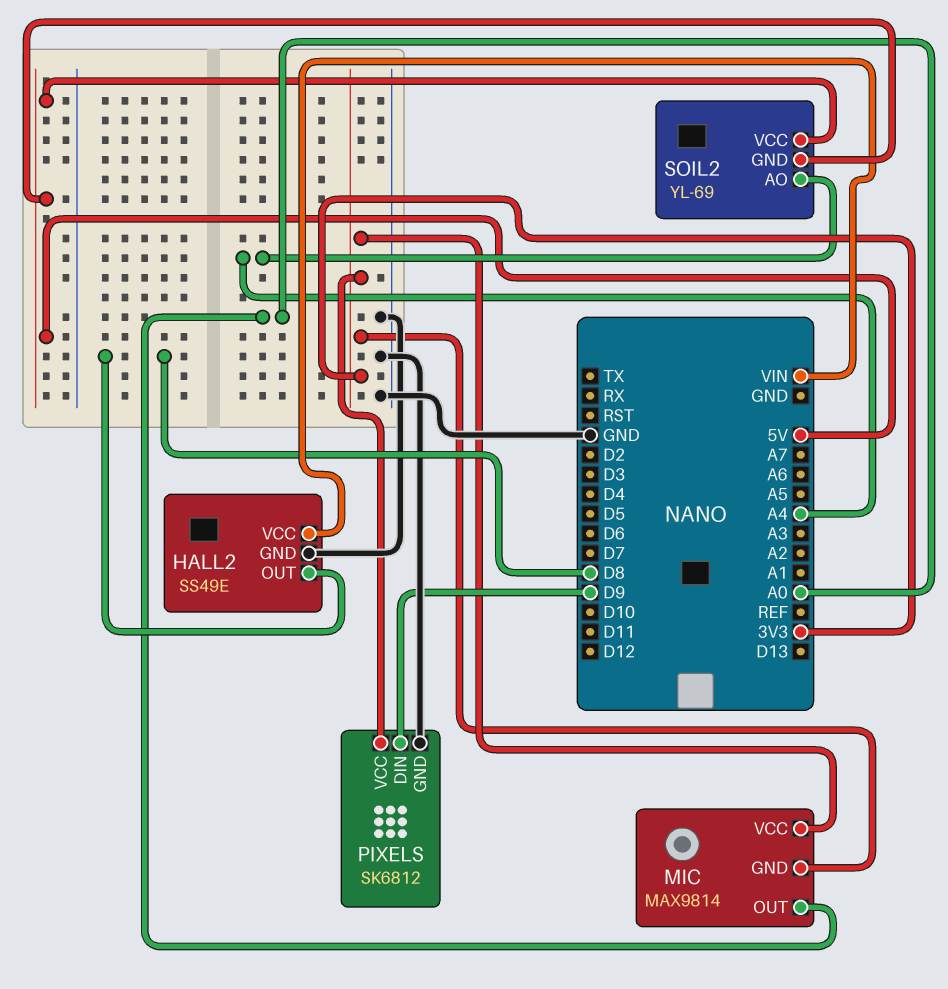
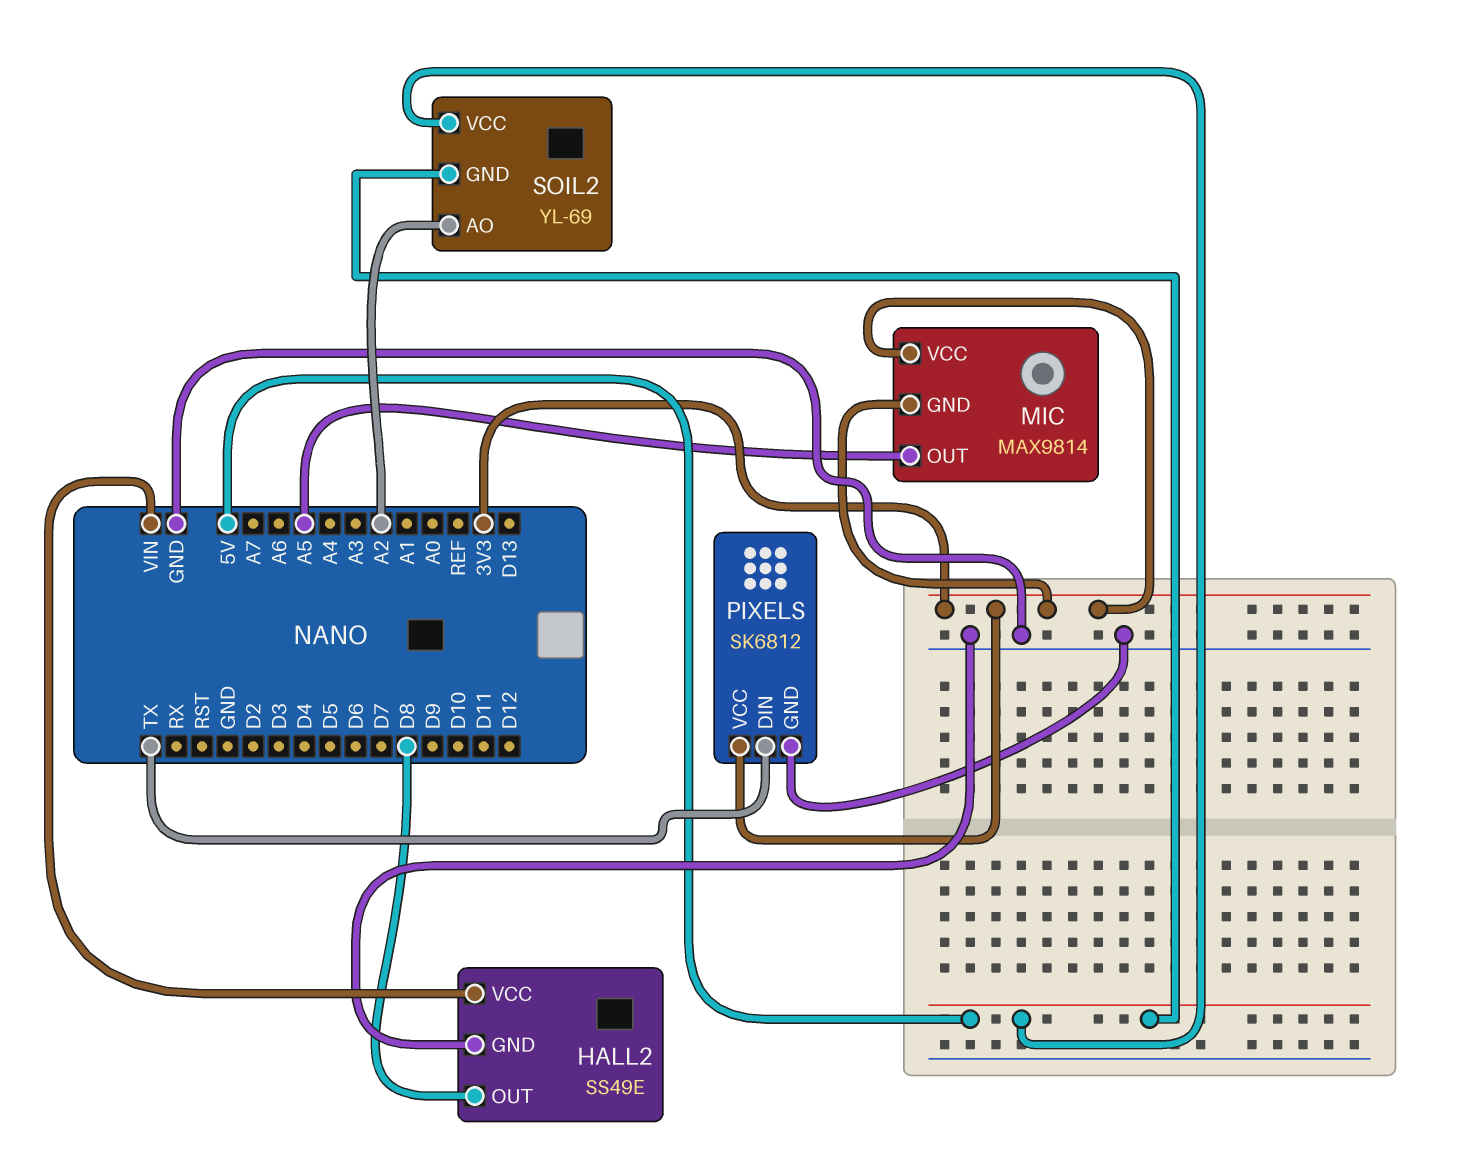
MIC pin OUT: A0 -> A5
PIXELS pin DIN: D9 -> TX
SOIL2 pin AO: A4 -> A2

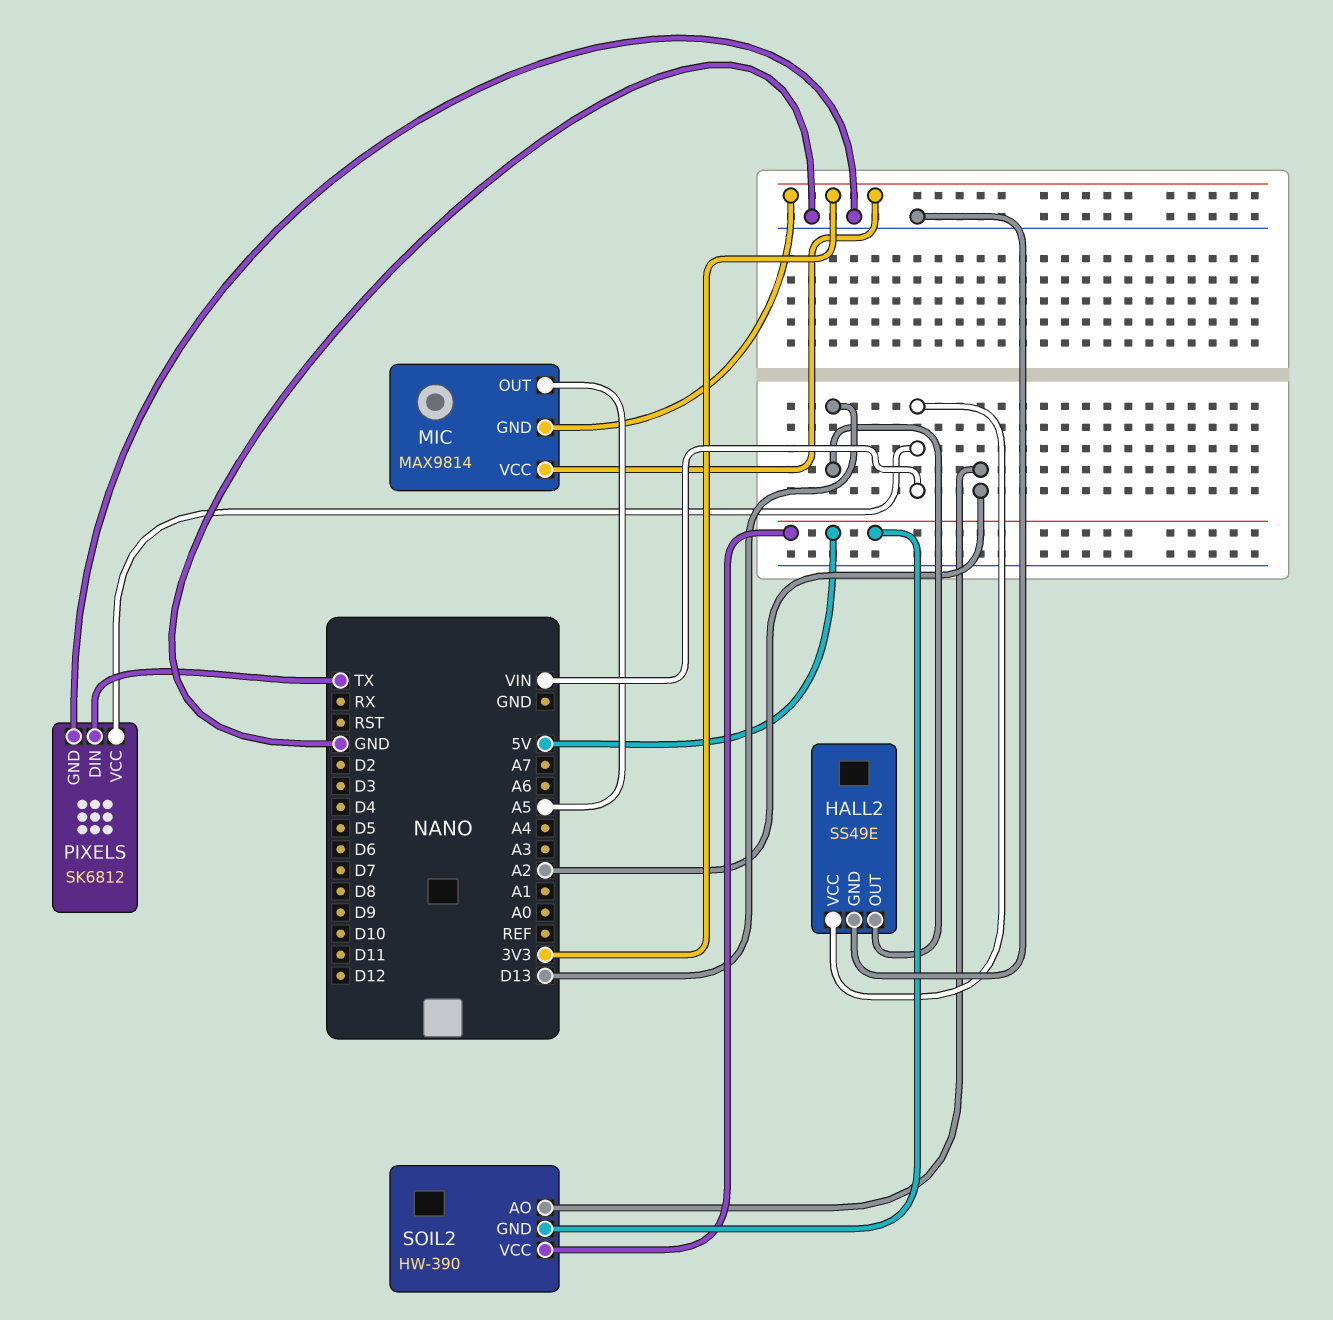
HALL2 pin OUT: D8 -> D13
PIXELS pin VCC: 3V3 -> VIN
SOIL2: YL-69 -> HW-390

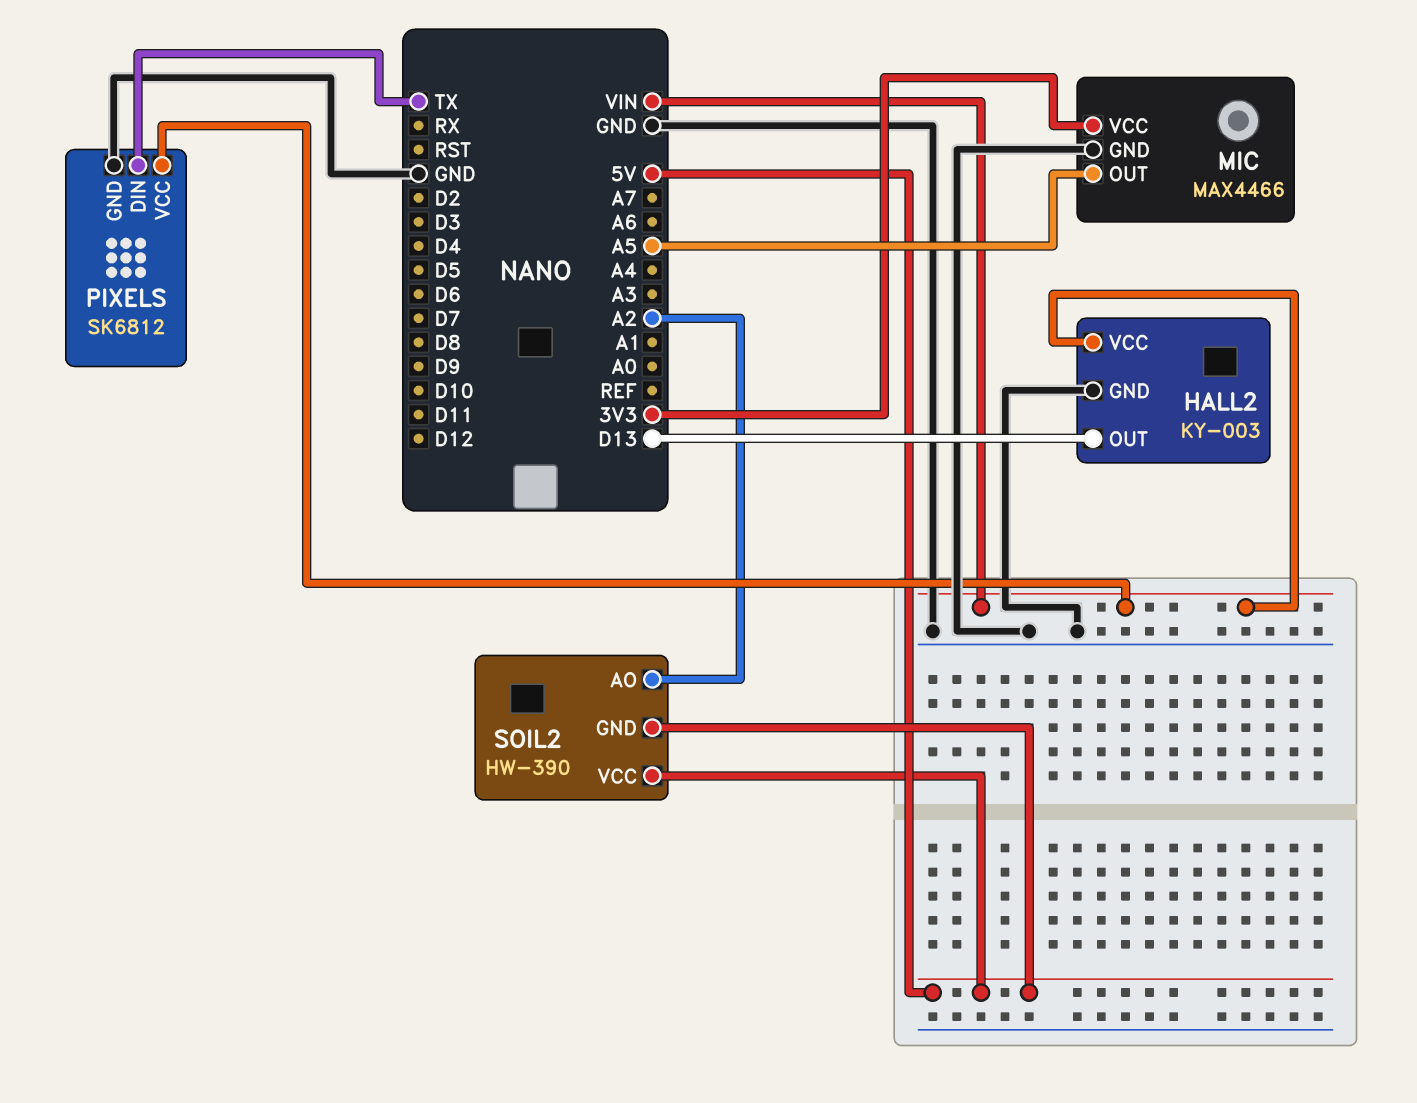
HALL2: SS49E -> KY-003
MIC: MAX9814 -> MAX4466
MIC pin GND: 3V3 -> GND

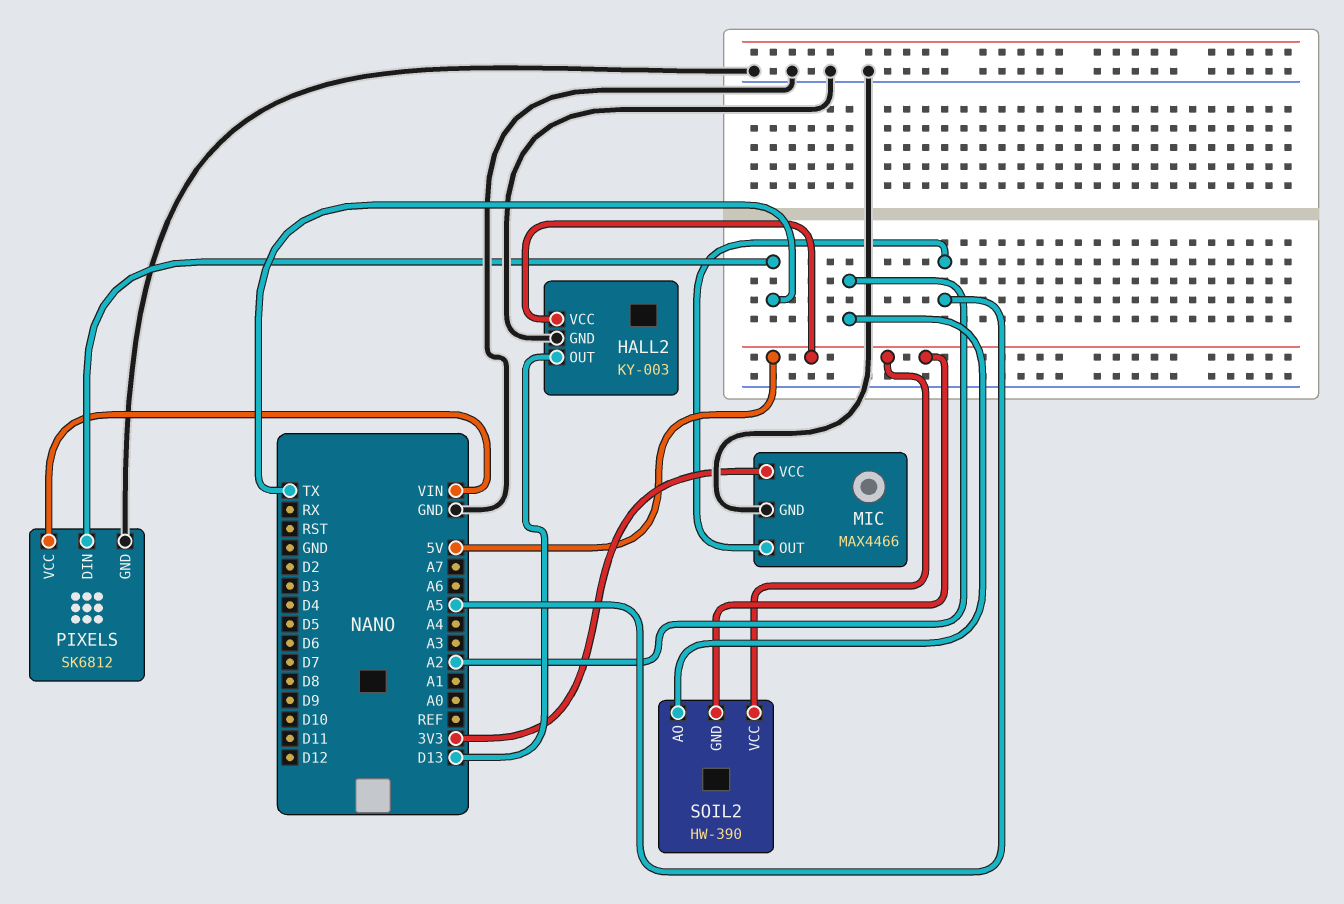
HALL2 pin VCC: VIN -> 5V

